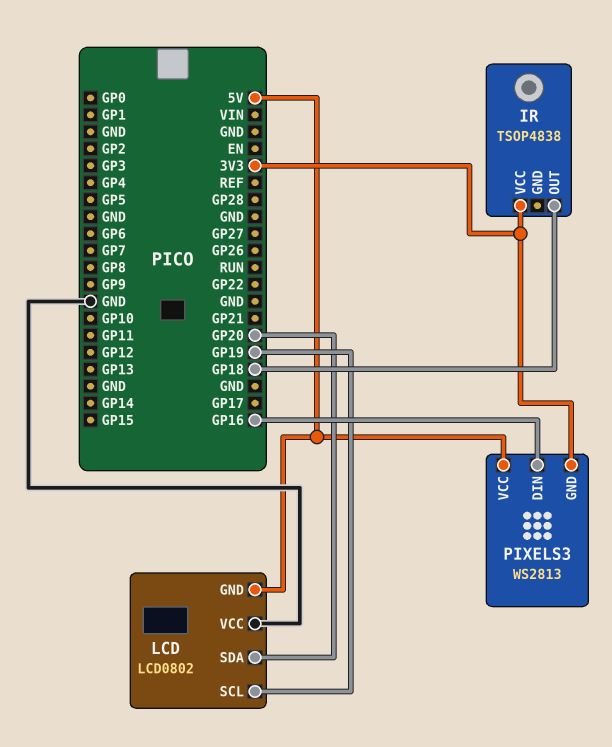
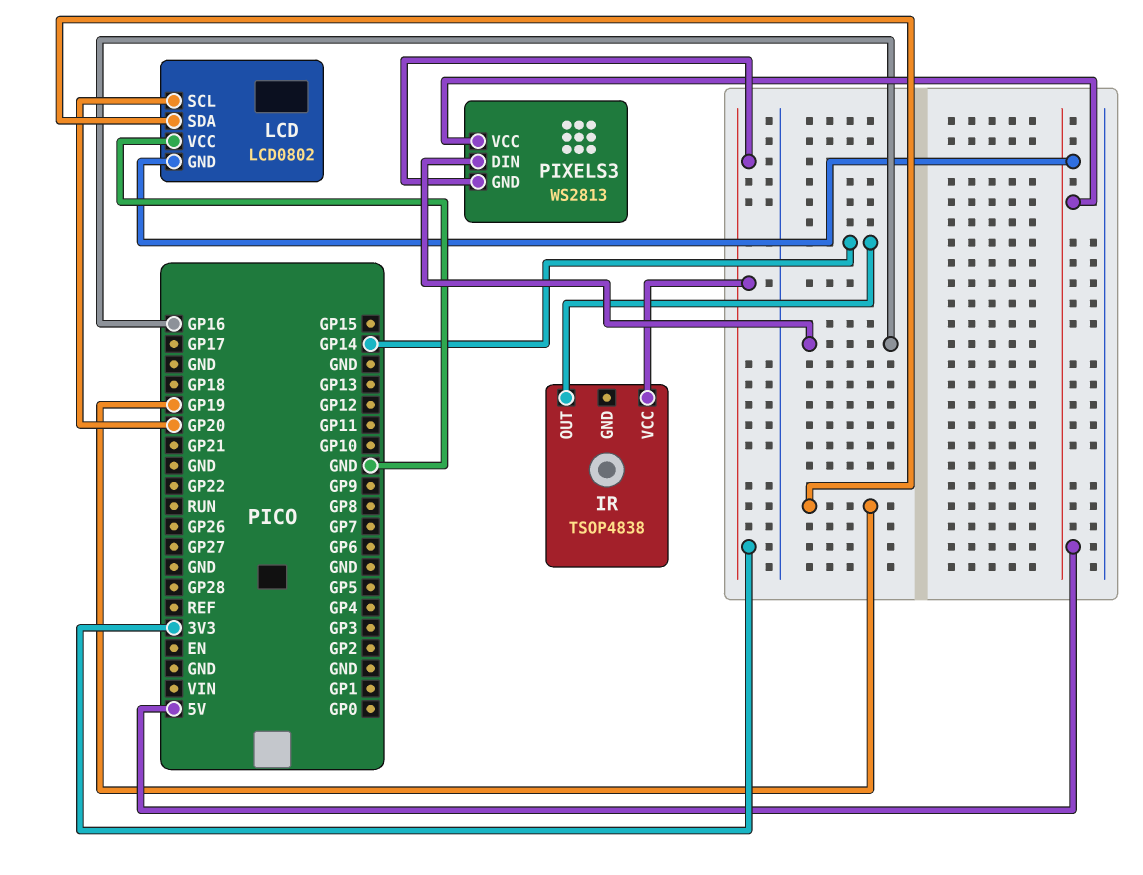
IR pin OUT: GP18 -> GP14
LCD pin SCL: GP19 -> GP20
LCD pin SDA: GP20 -> GP19

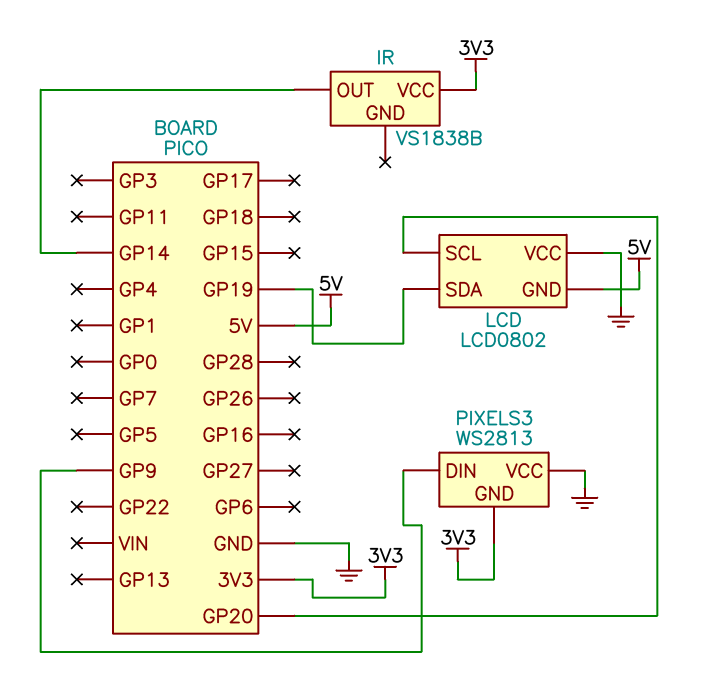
IR: TSOP4838 -> VS1838B
PIXELS3 pin DIN: GP16 -> GP9
PIXELS3 pin VCC: 5V -> GND

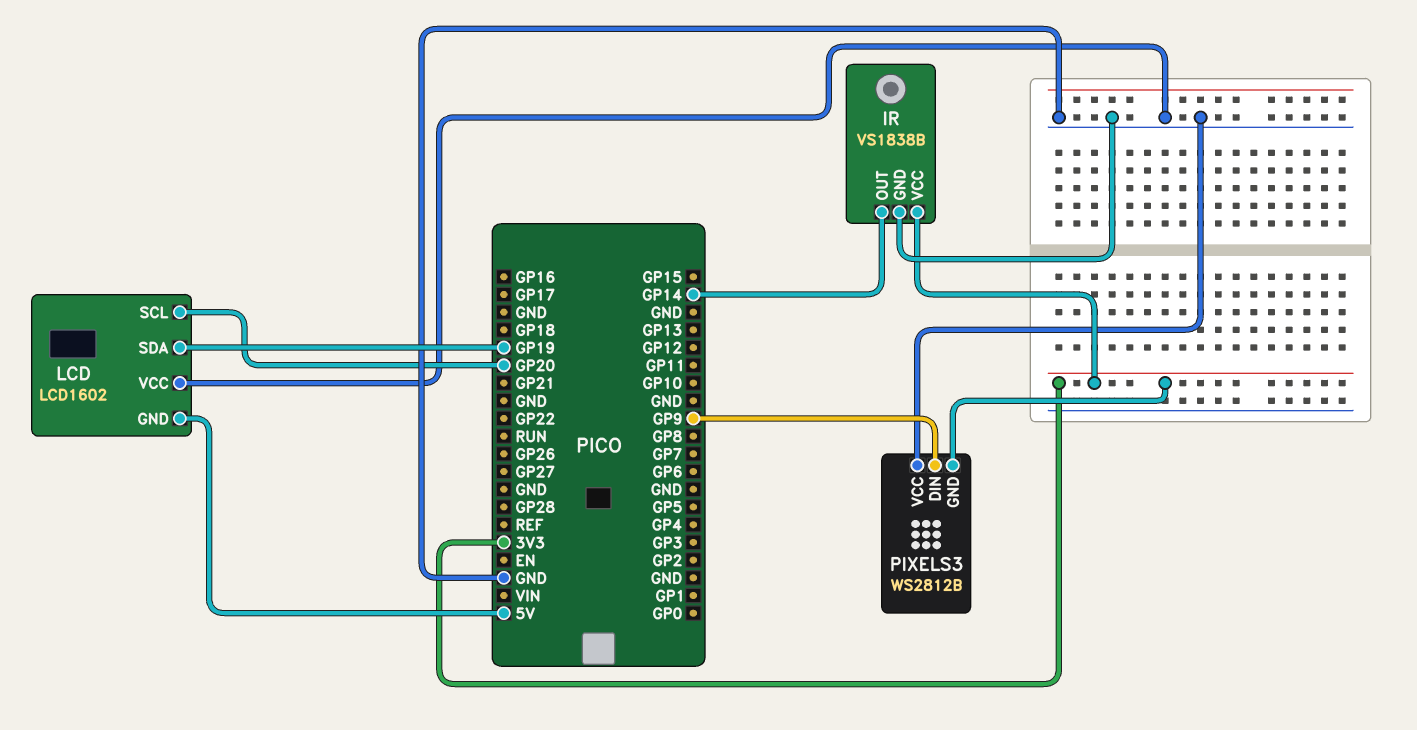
IR pin GND: none -> GND
LCD: LCD0802 -> LCD1602
PIXELS3: WS2813 -> WS2812B

